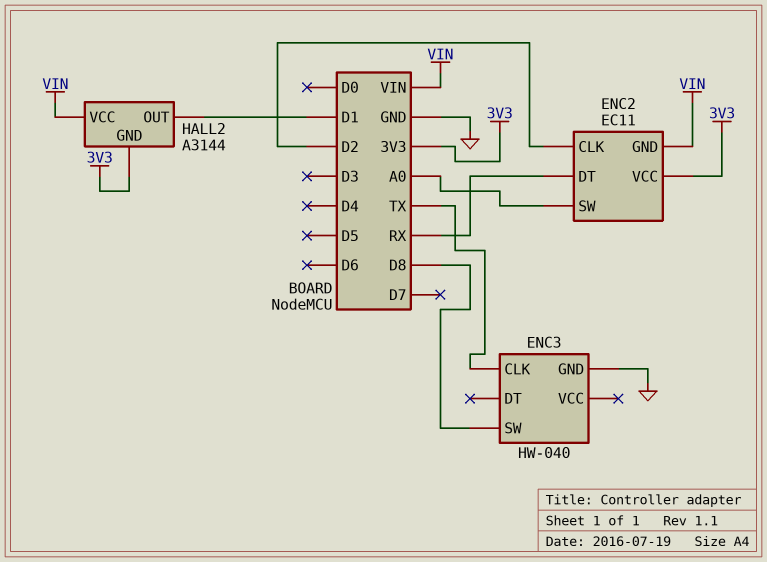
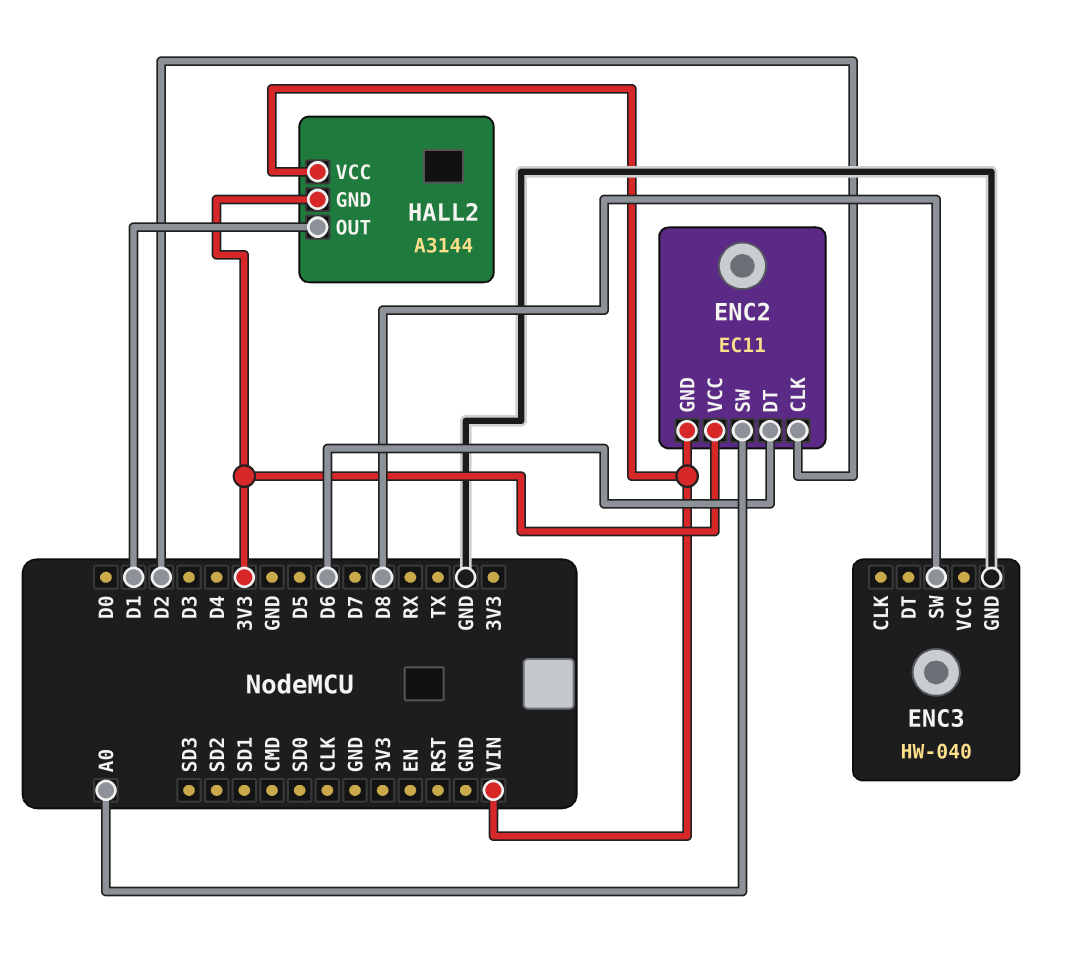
ENC2 pin DT: RX -> D6
ENC3 pin CLK: TX -> none

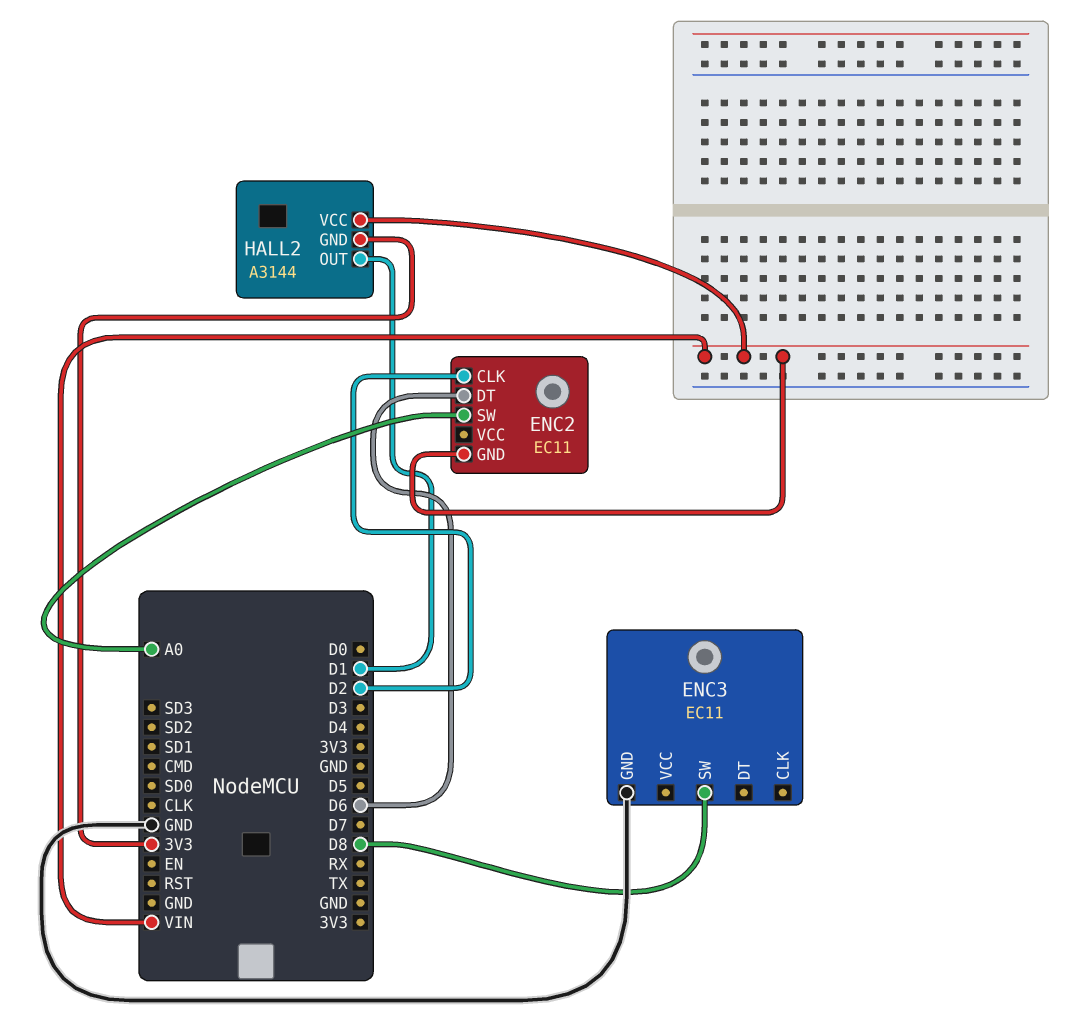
ENC2 pin VCC: 3V3 -> none
ENC3: HW-040 -> EC11

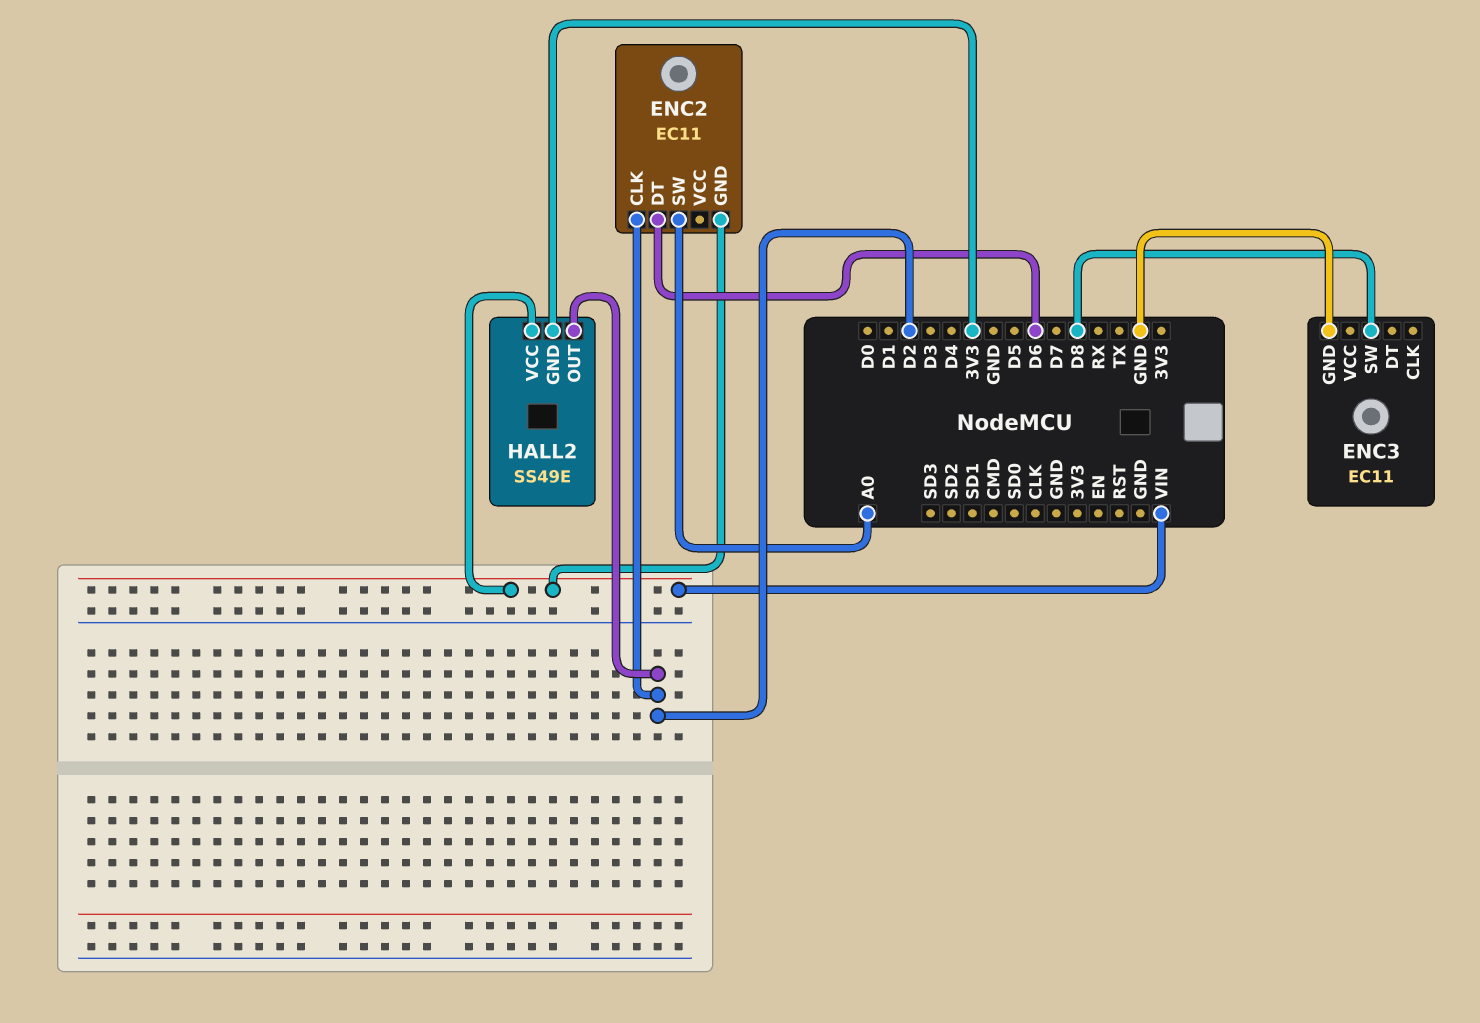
HALL2: A3144 -> SS49E
HALL2 pin OUT: D1 -> D2

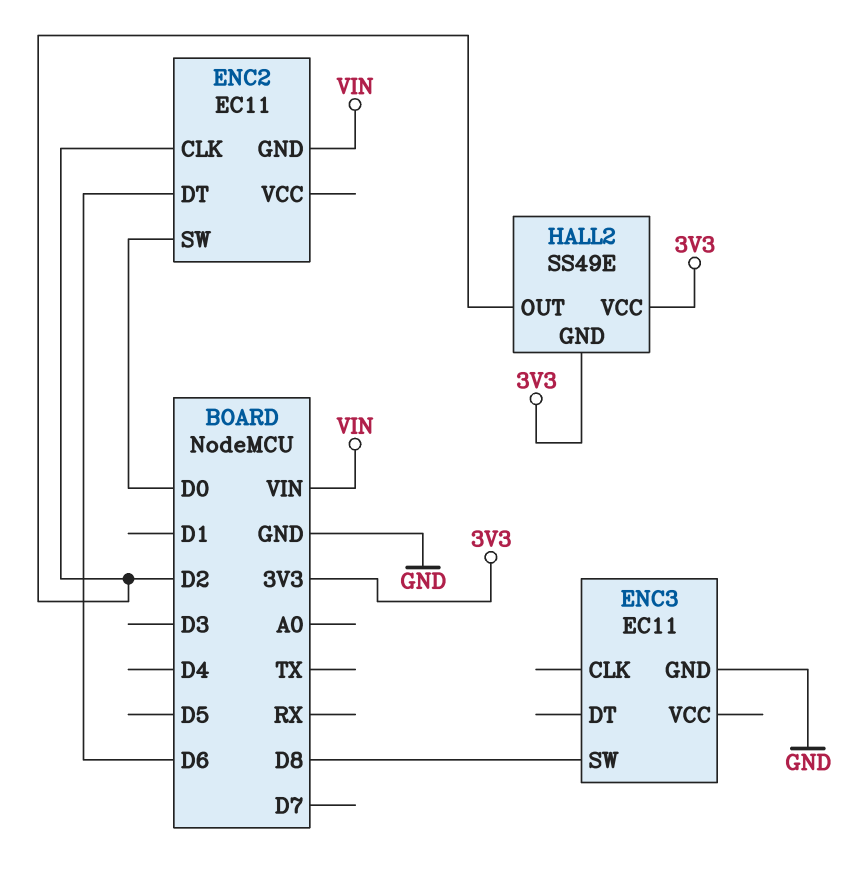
ENC2 pin SW: A0 -> D0
HALL2 pin VCC: VIN -> 3V3

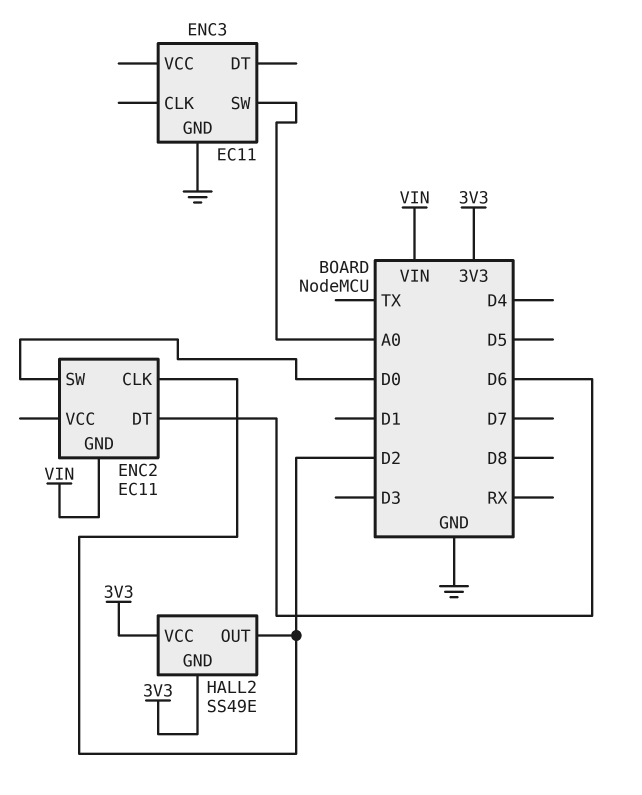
ENC3 pin SW: D8 -> A0

